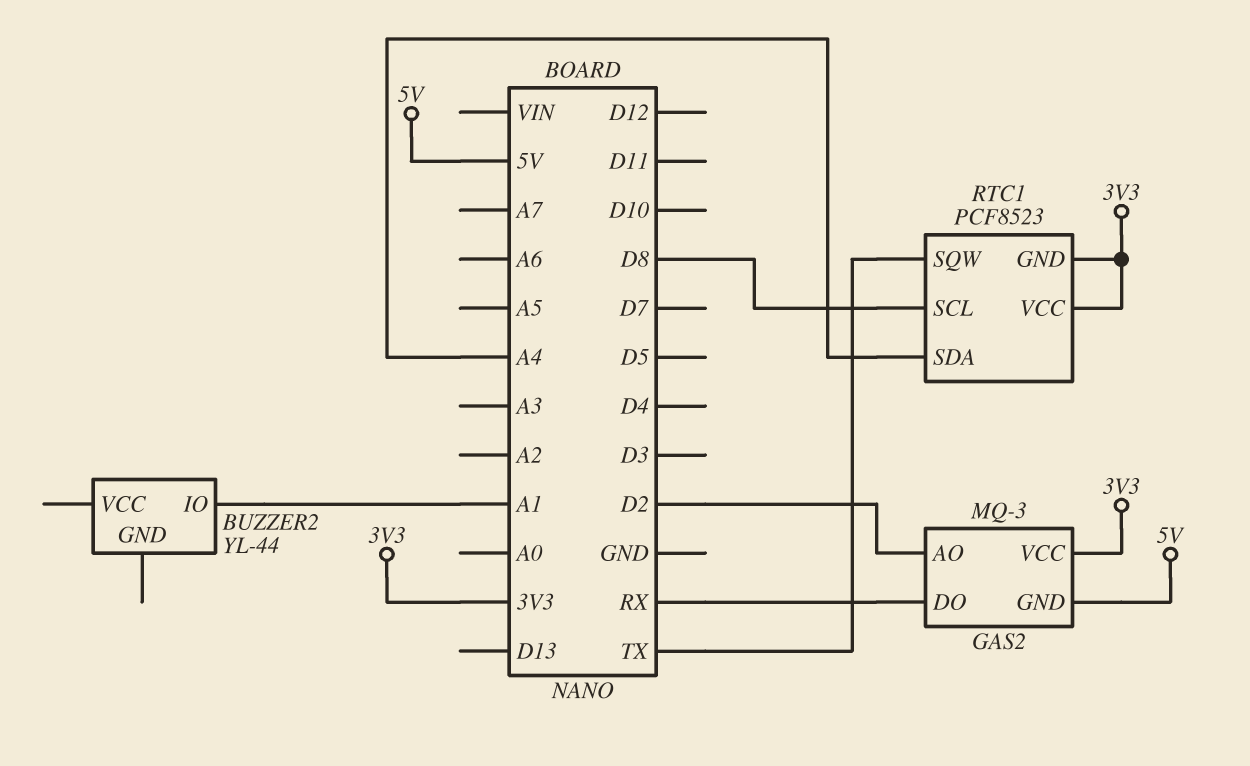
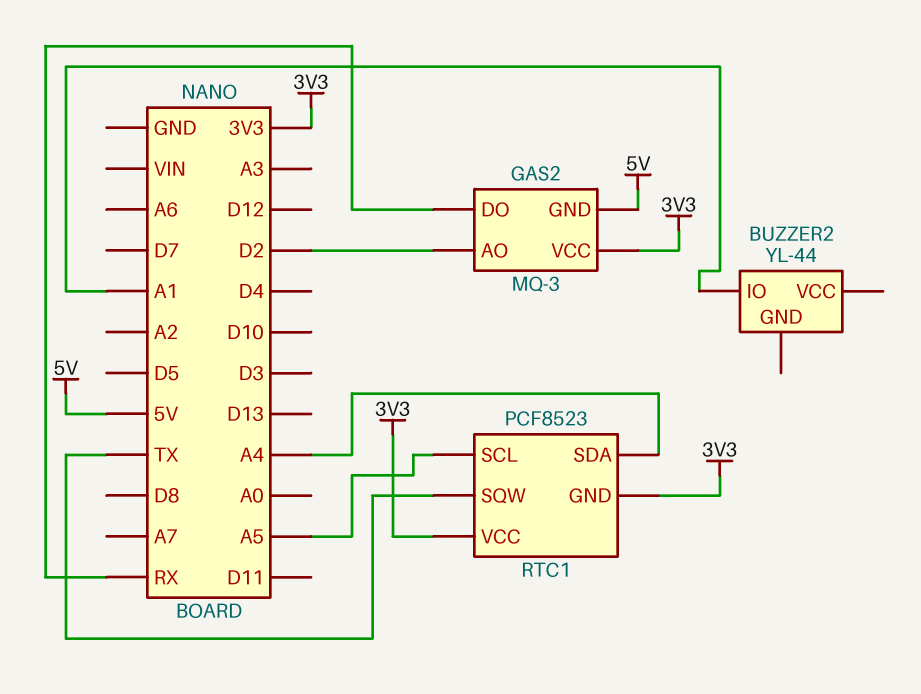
RTC1 pin SCL: D8 -> A5

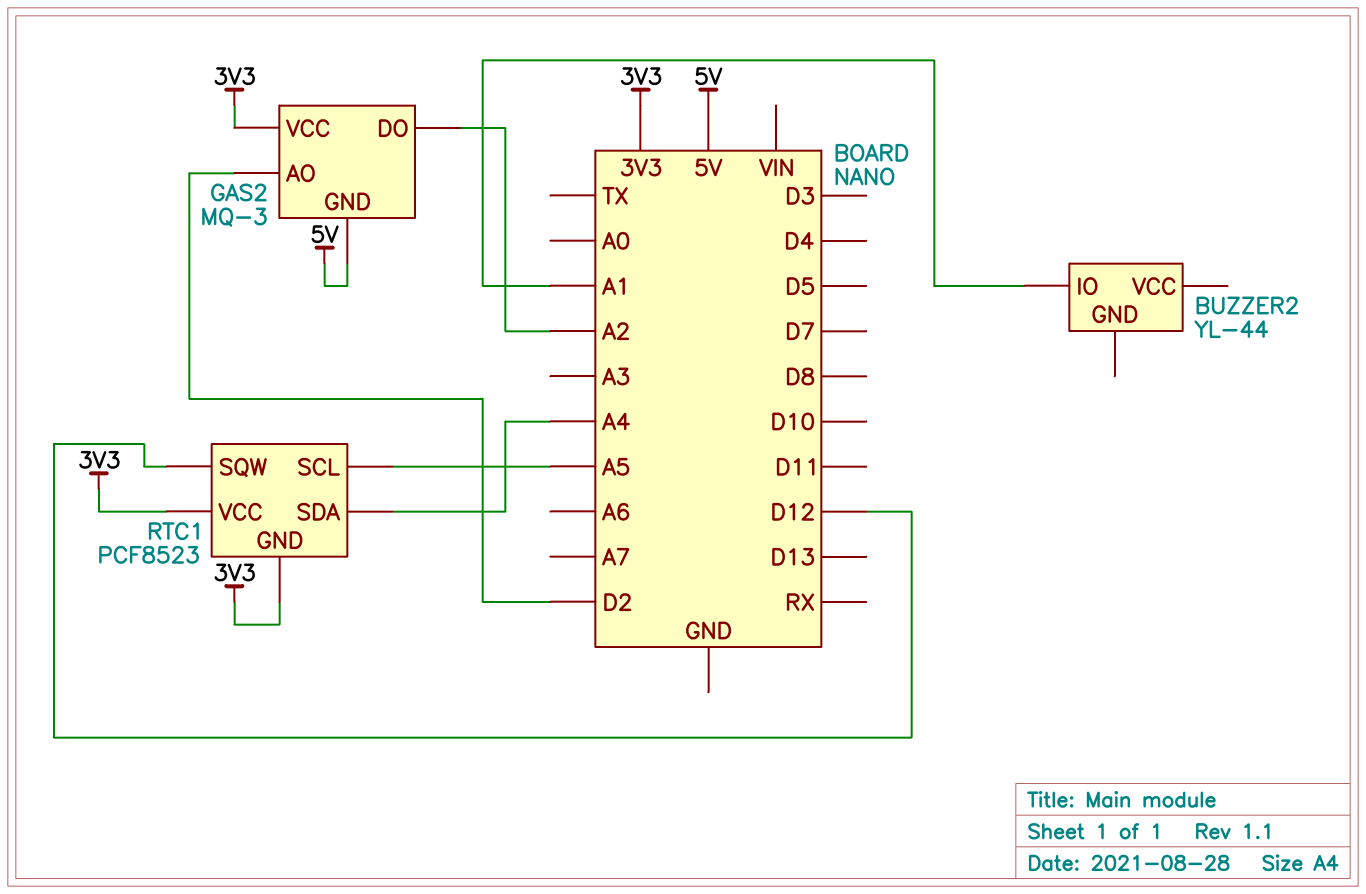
GAS2 pin DO: RX -> A2
RTC1 pin SQW: TX -> D12

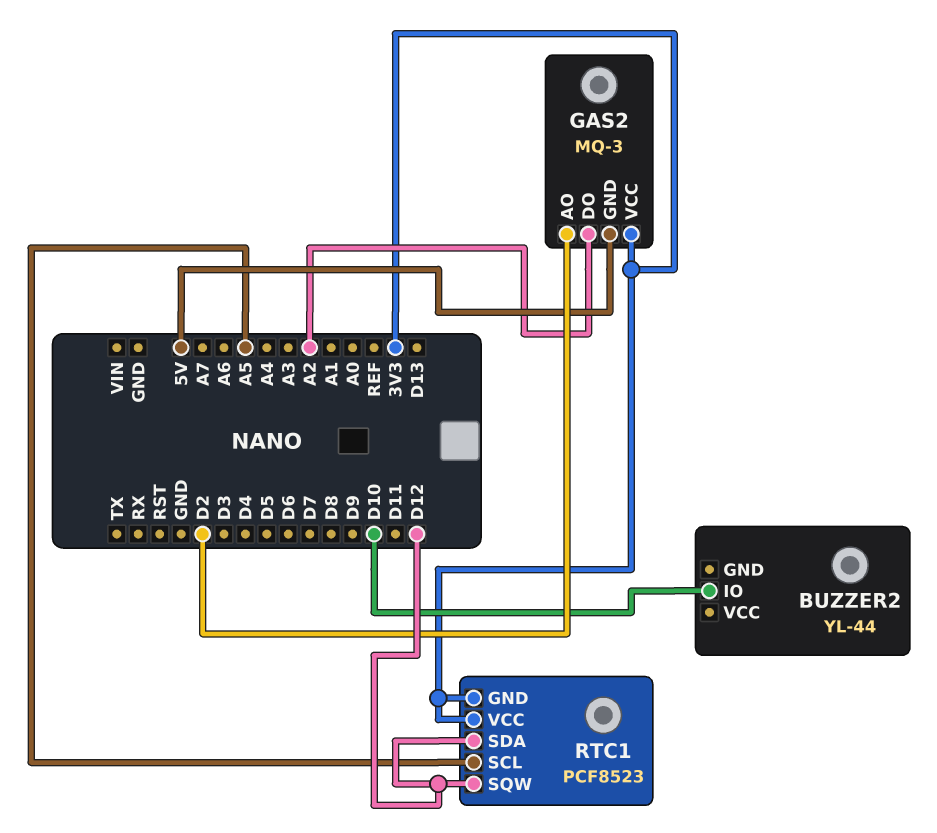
BUZZER2 pin IO: A1 -> D10
RTC1 pin SDA: A4 -> D12

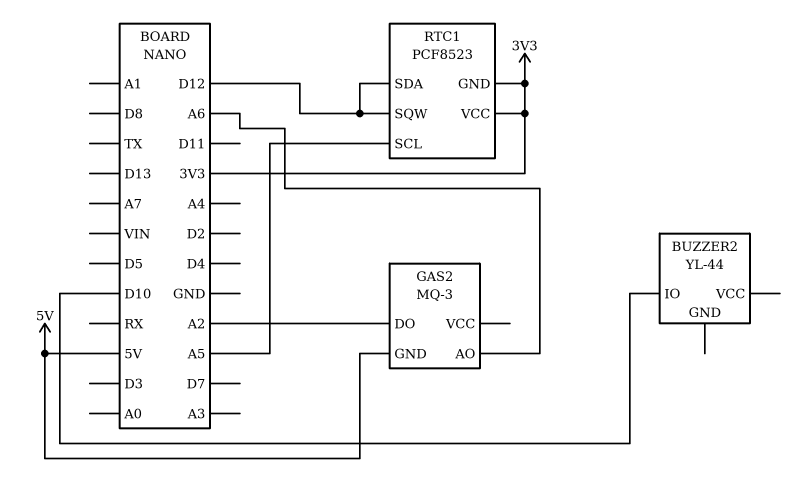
GAS2 pin AO: D2 -> A6
GAS2 pin VCC: 3V3 -> none

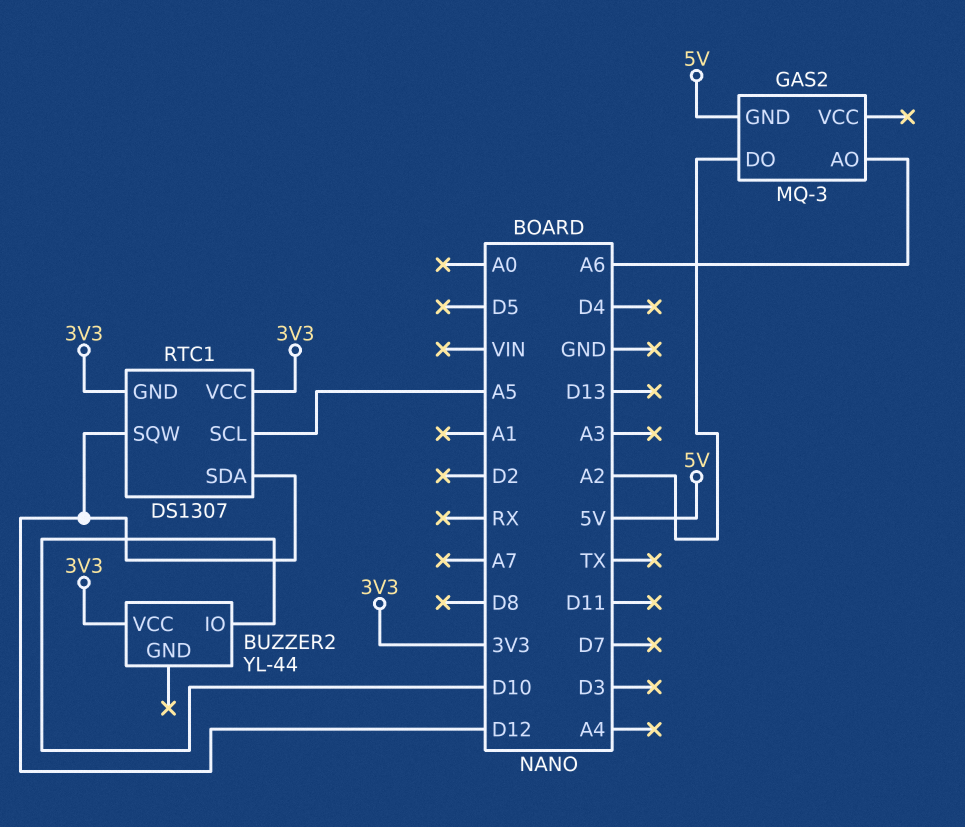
BUZZER2 pin VCC: none -> 3V3
RTC1: PCF8523 -> DS1307

